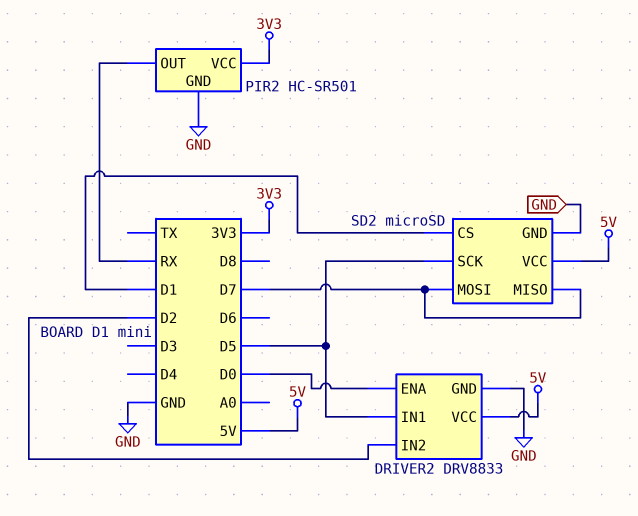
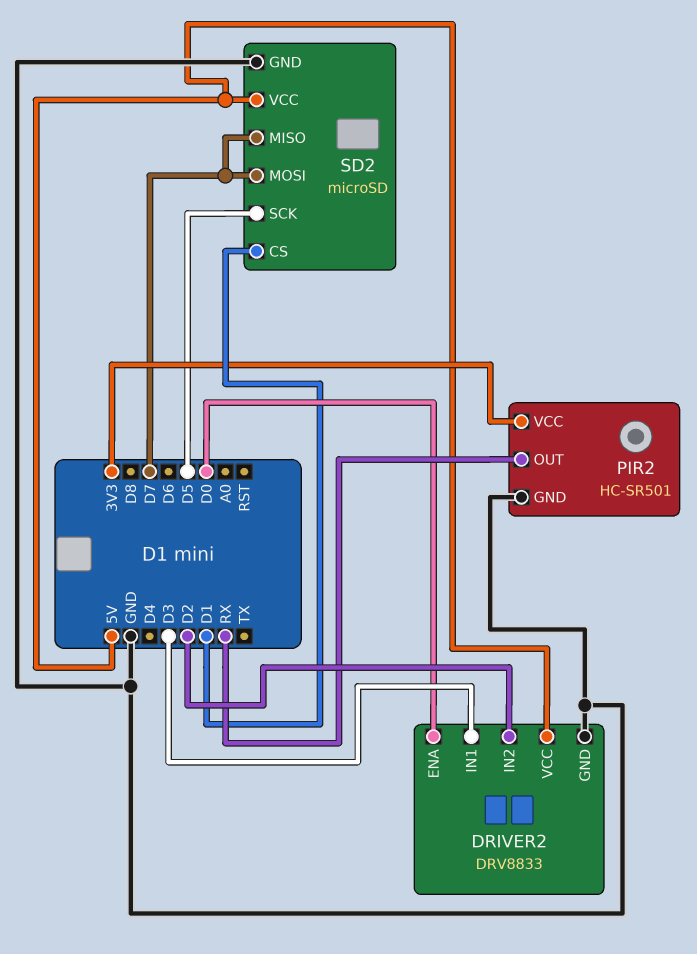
DRIVER2 pin IN1: D5 -> D3

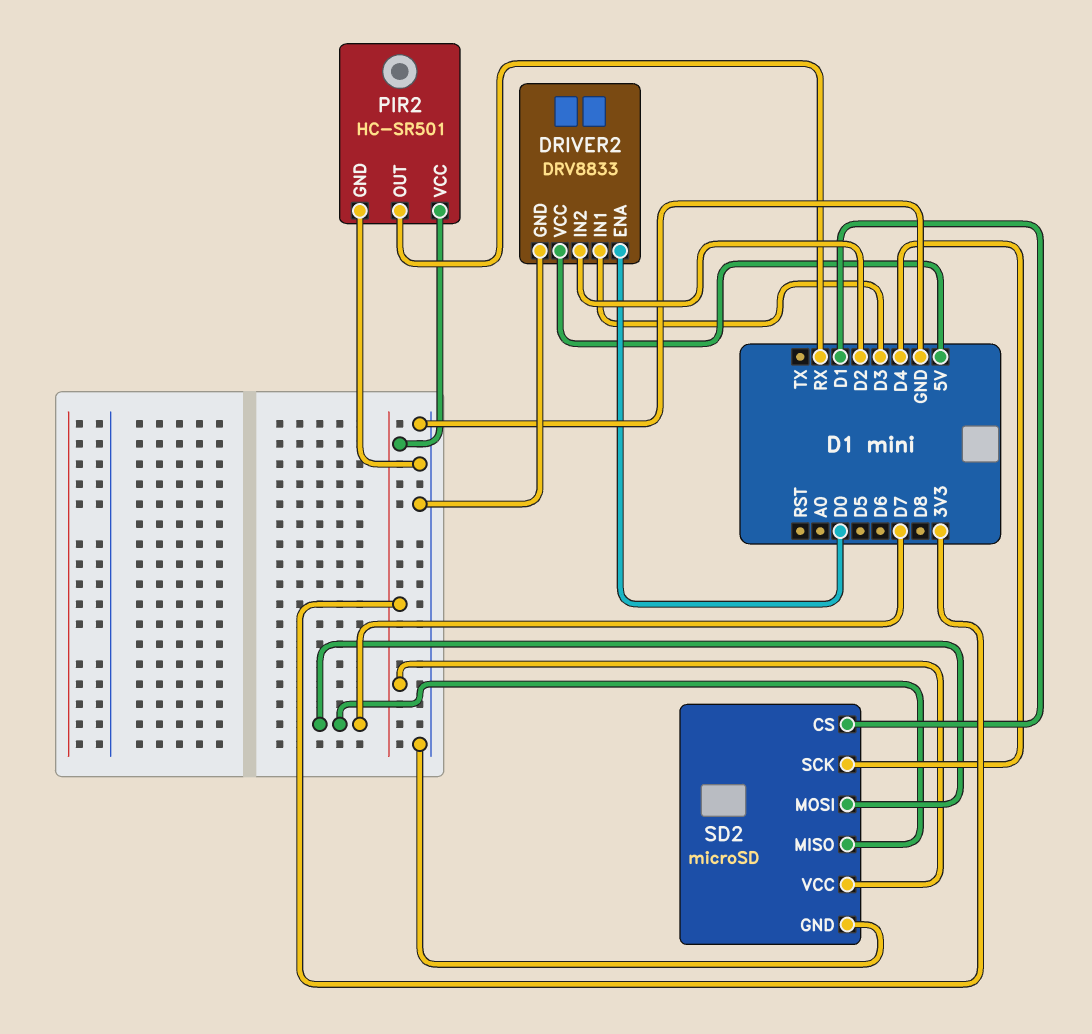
SD2 pin SCK: D5 -> D4
SD2 pin VCC: 5V -> 3V3

